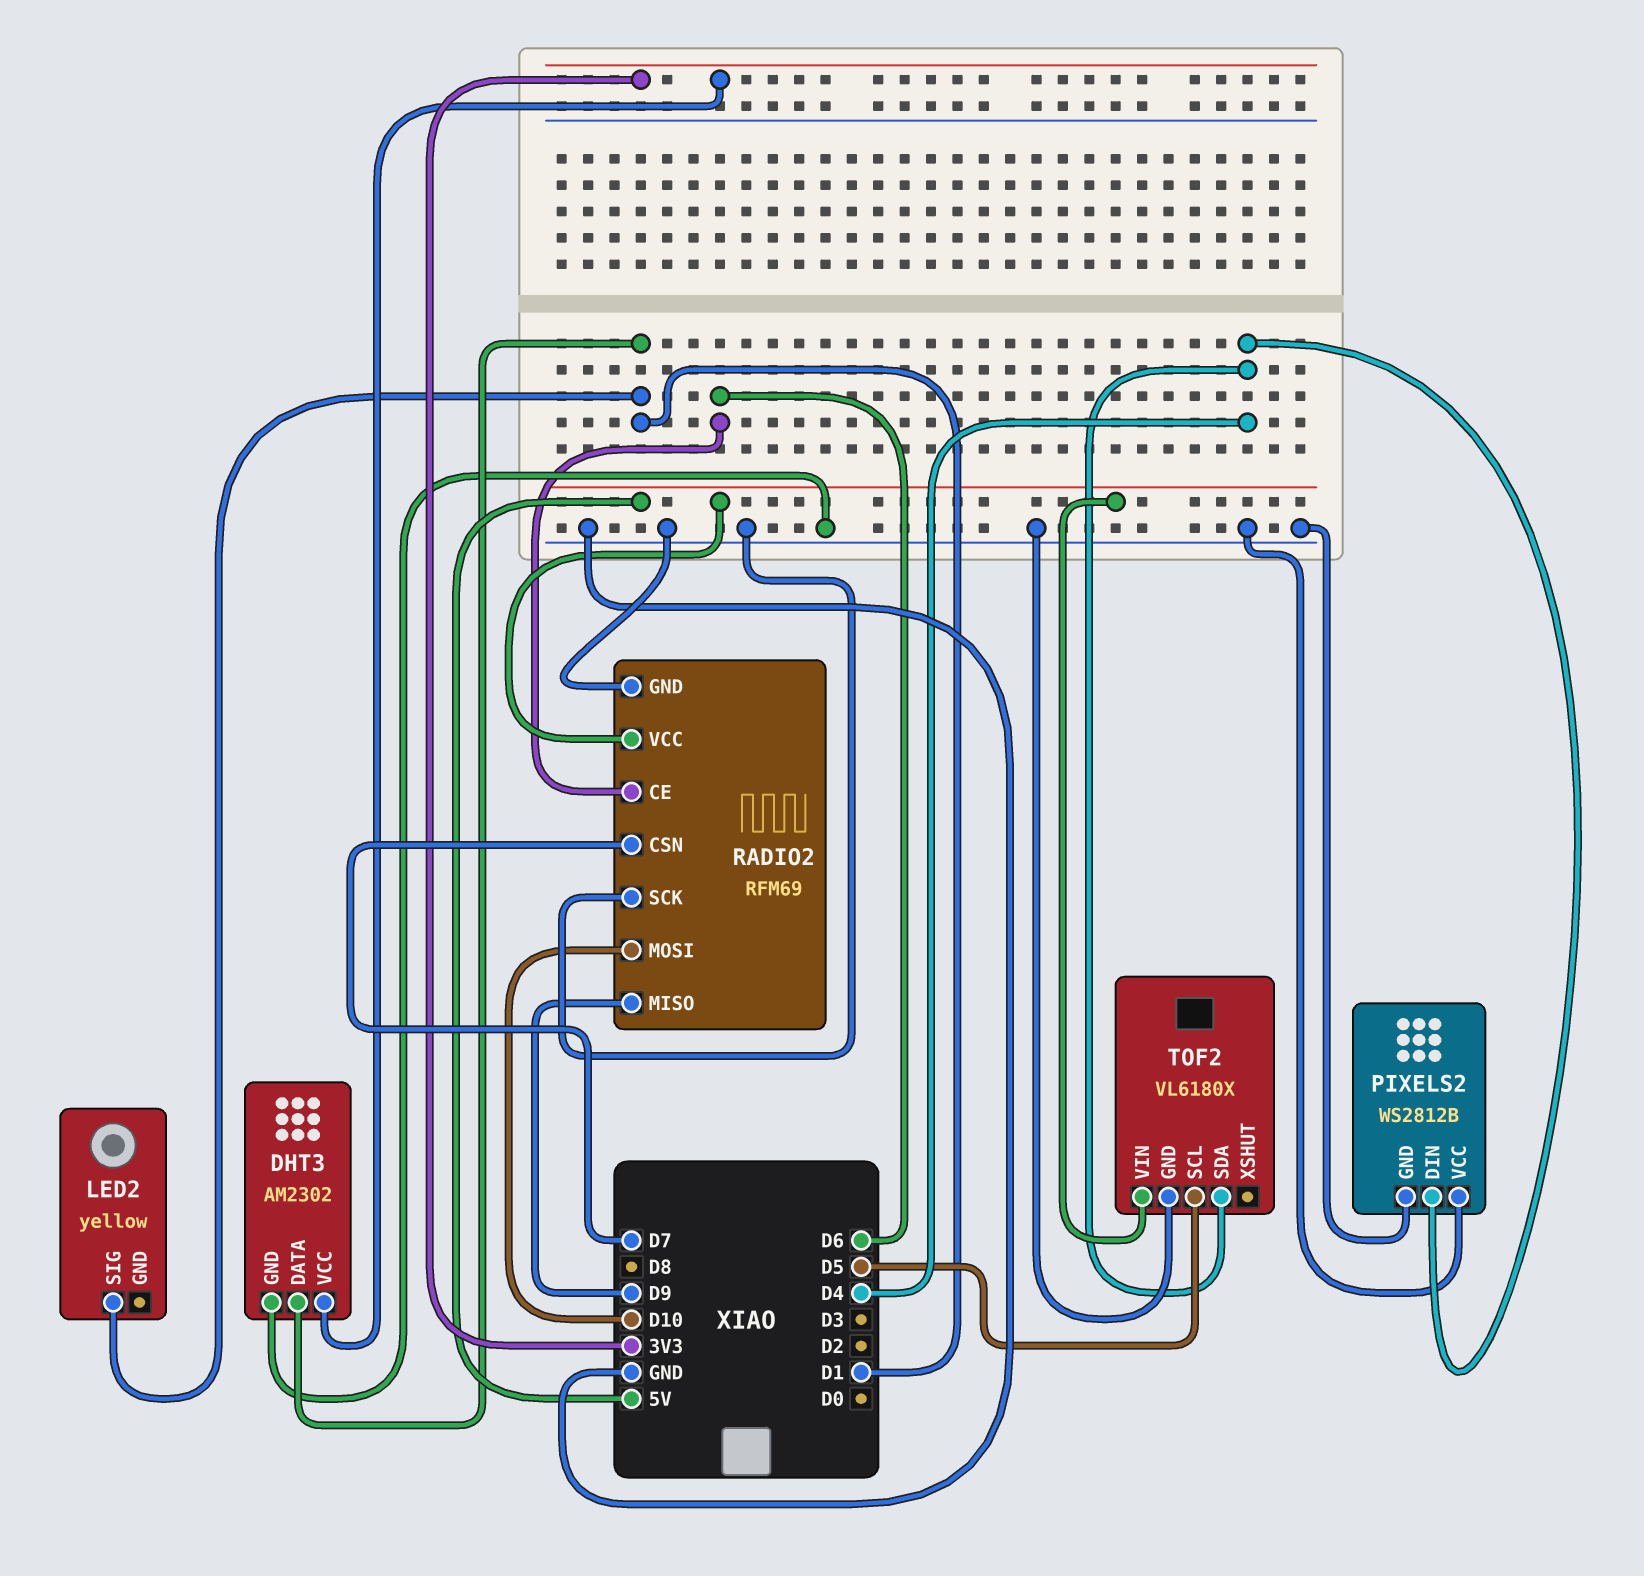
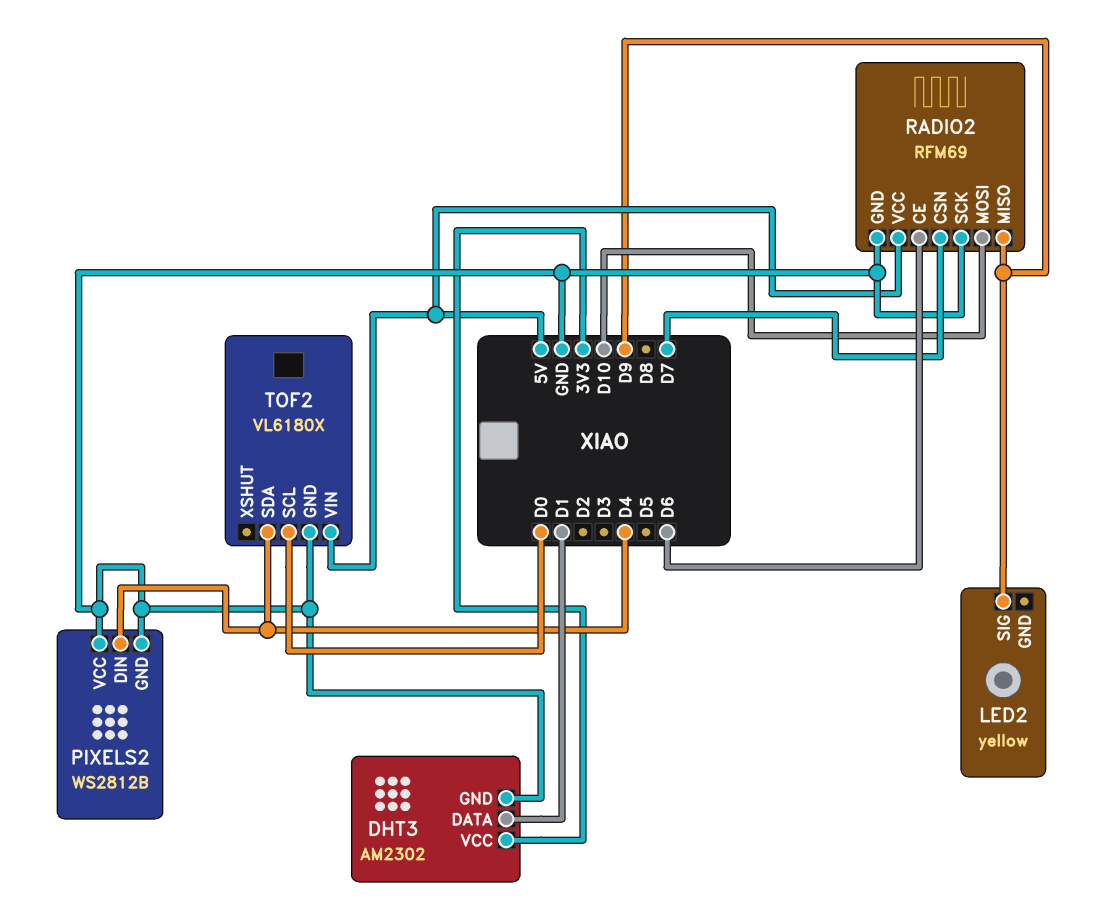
LED2 pin SIG: D1 -> D9
TOF2 pin SCL: D5 -> D0

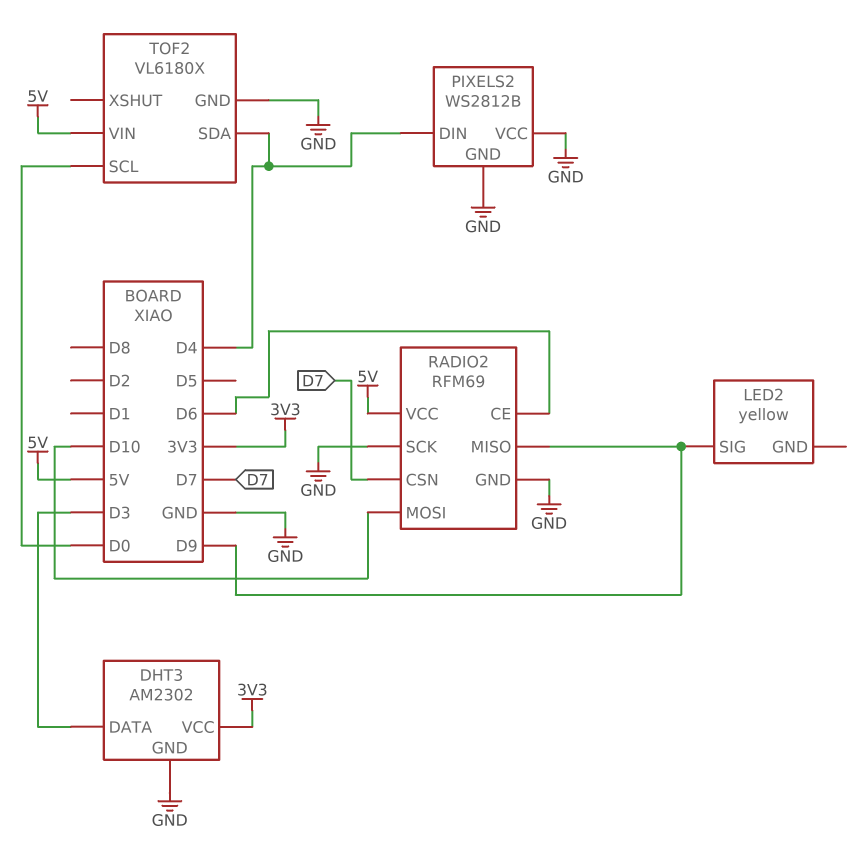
DHT3 pin DATA: D1 -> D3

